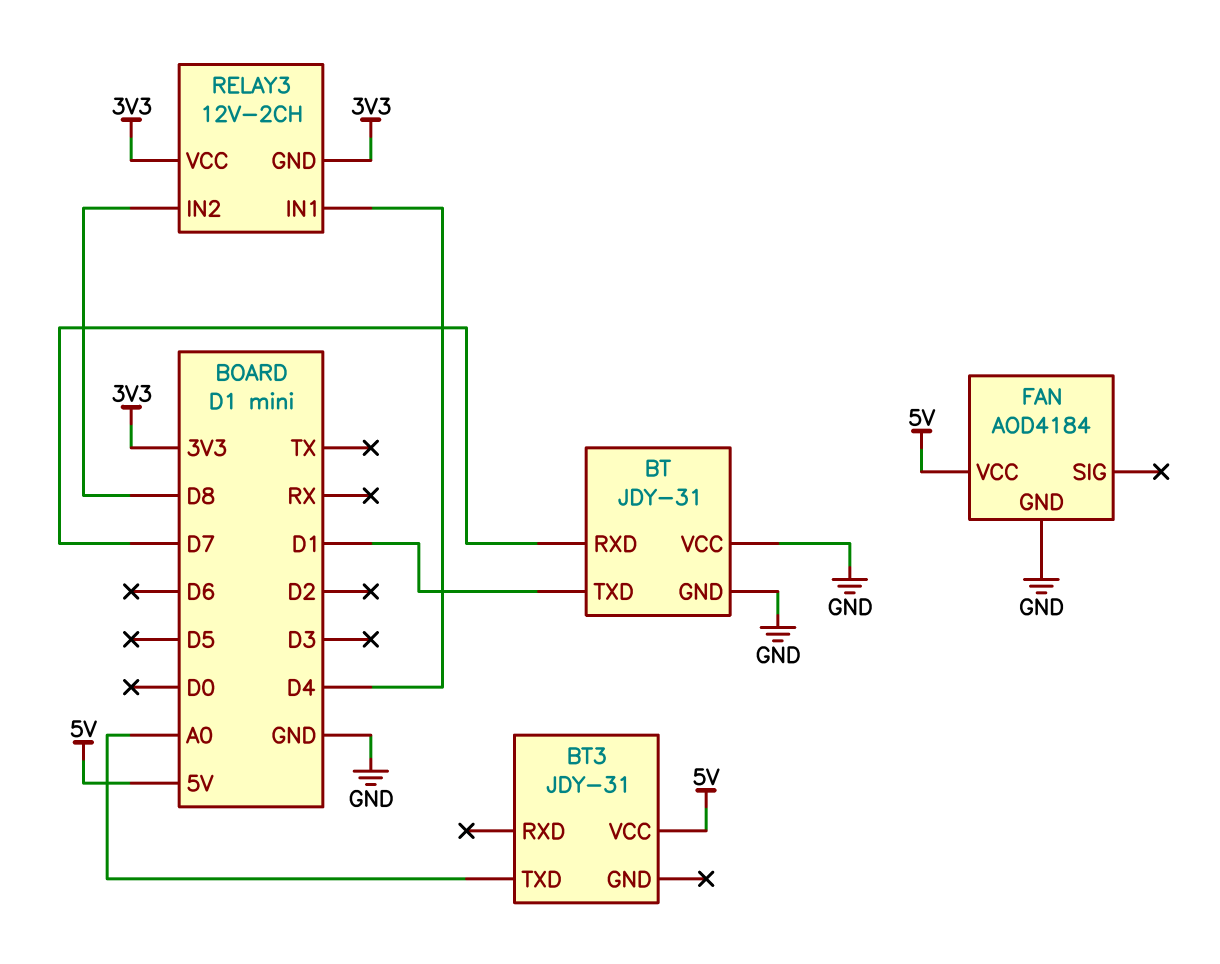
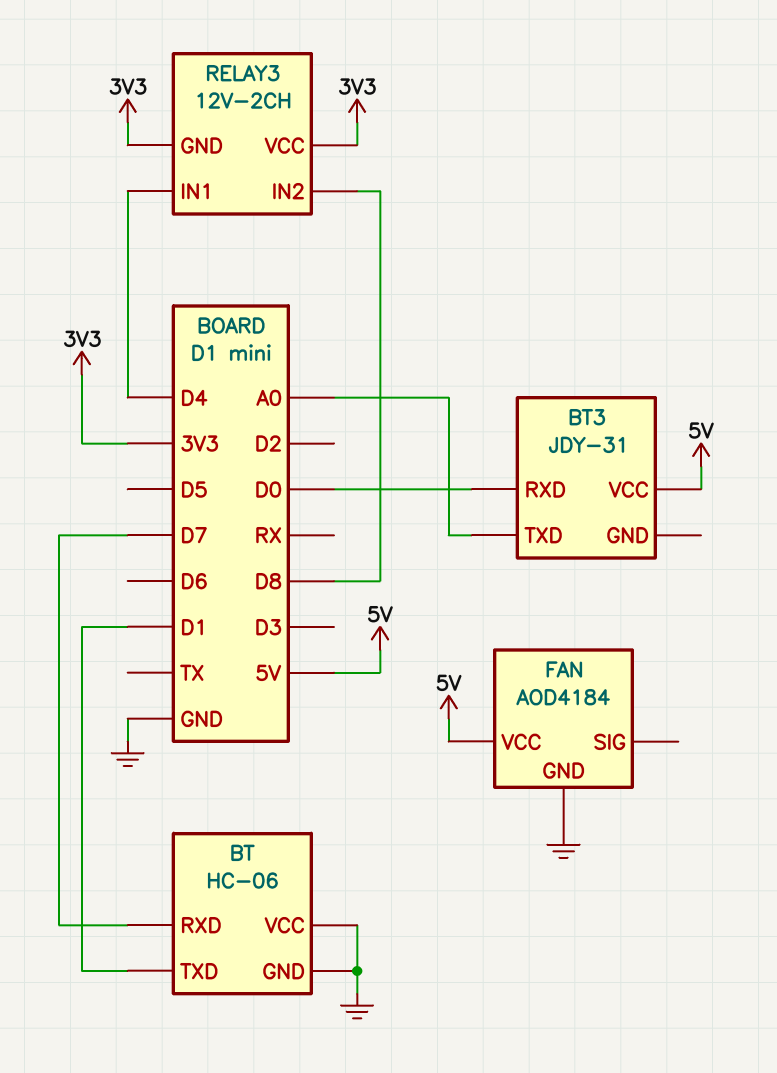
BT: JDY-31 -> HC-06
BT3 pin RXD: none -> D0

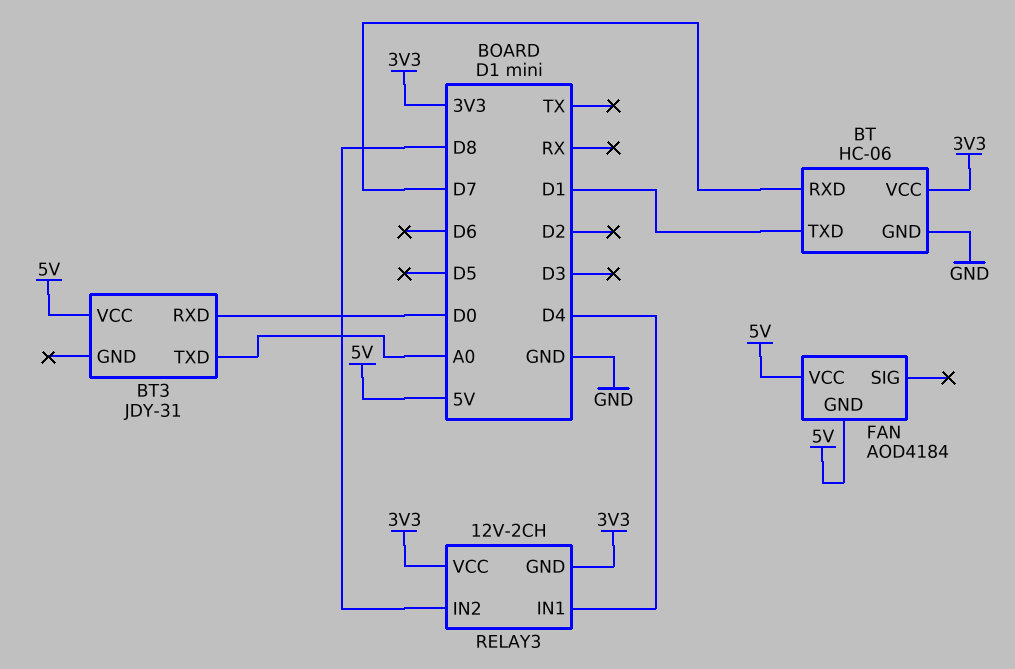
BT pin VCC: GND -> 3V3
FAN pin GND: GND -> 5V

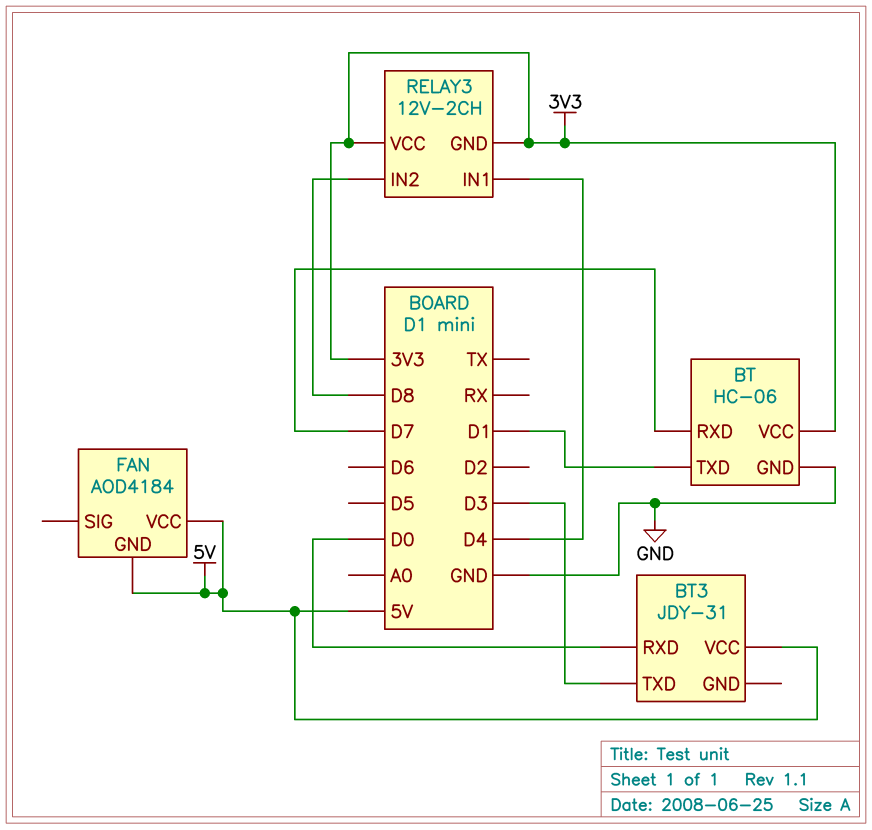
BT3 pin TXD: A0 -> D3

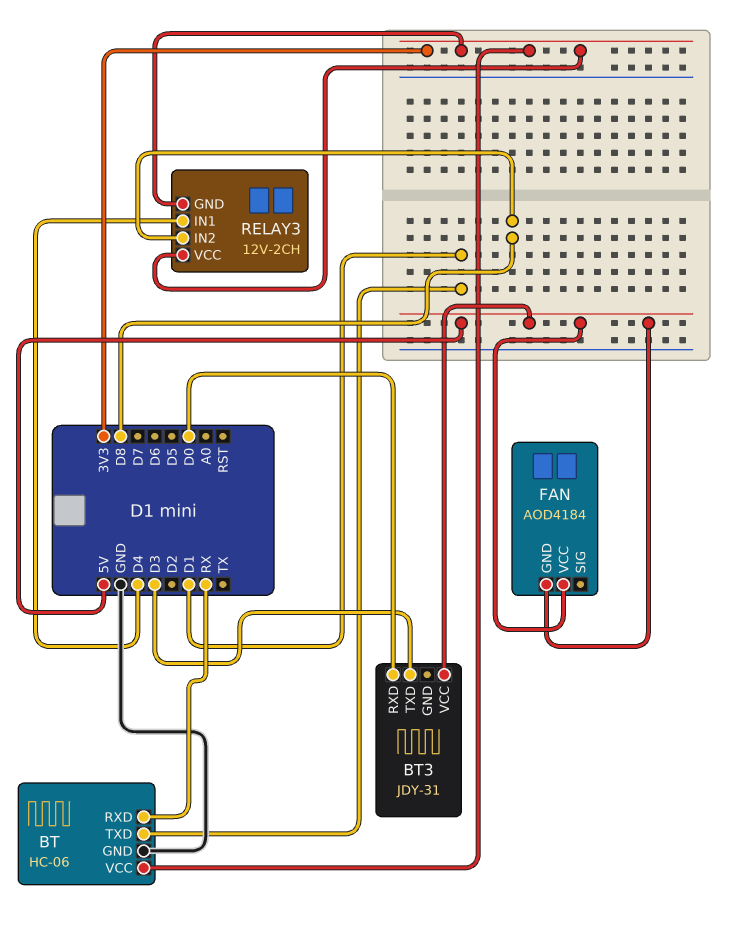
BT pin RXD: D7 -> RX

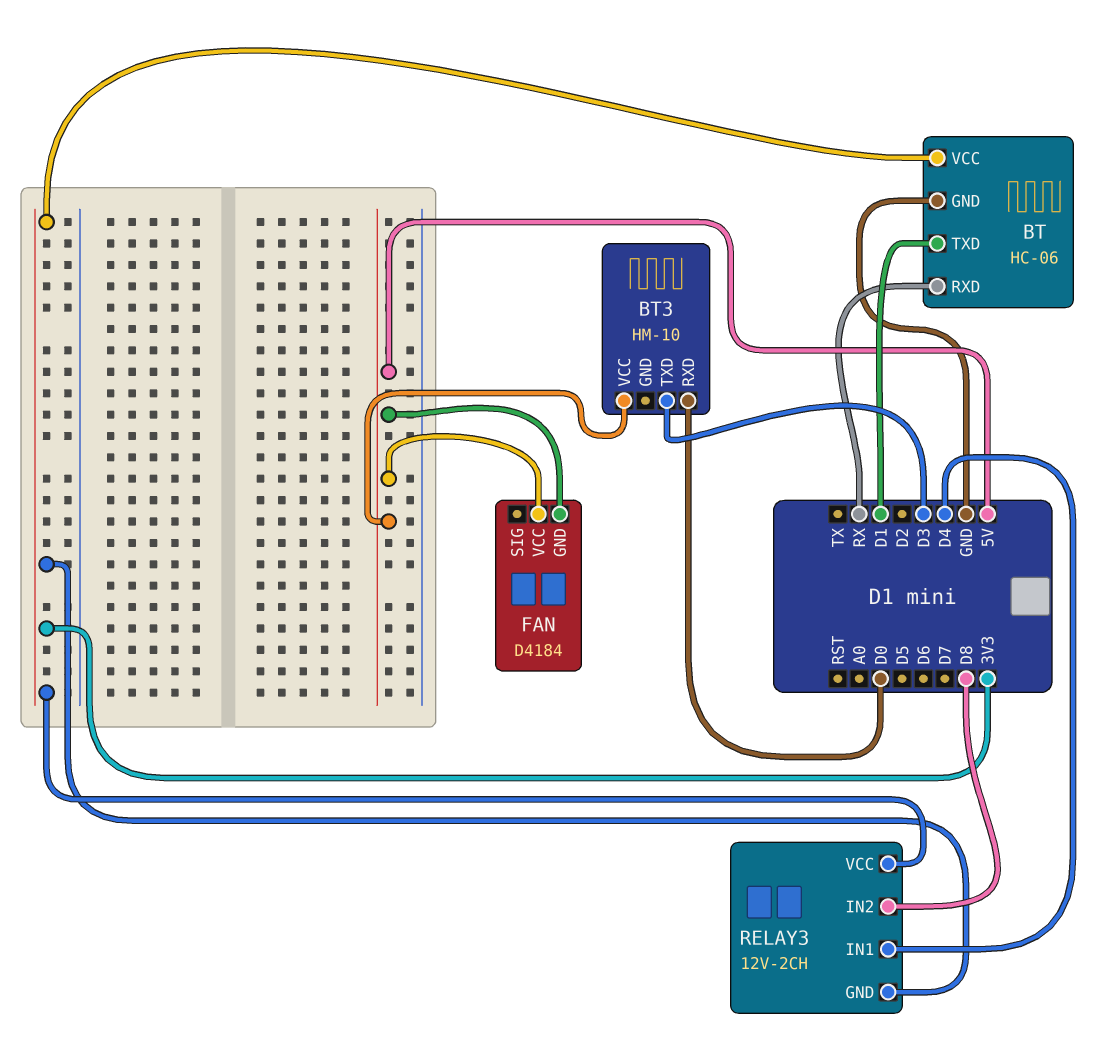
BT3: JDY-31 -> HM-10
FAN: AOD4184 -> D4184

